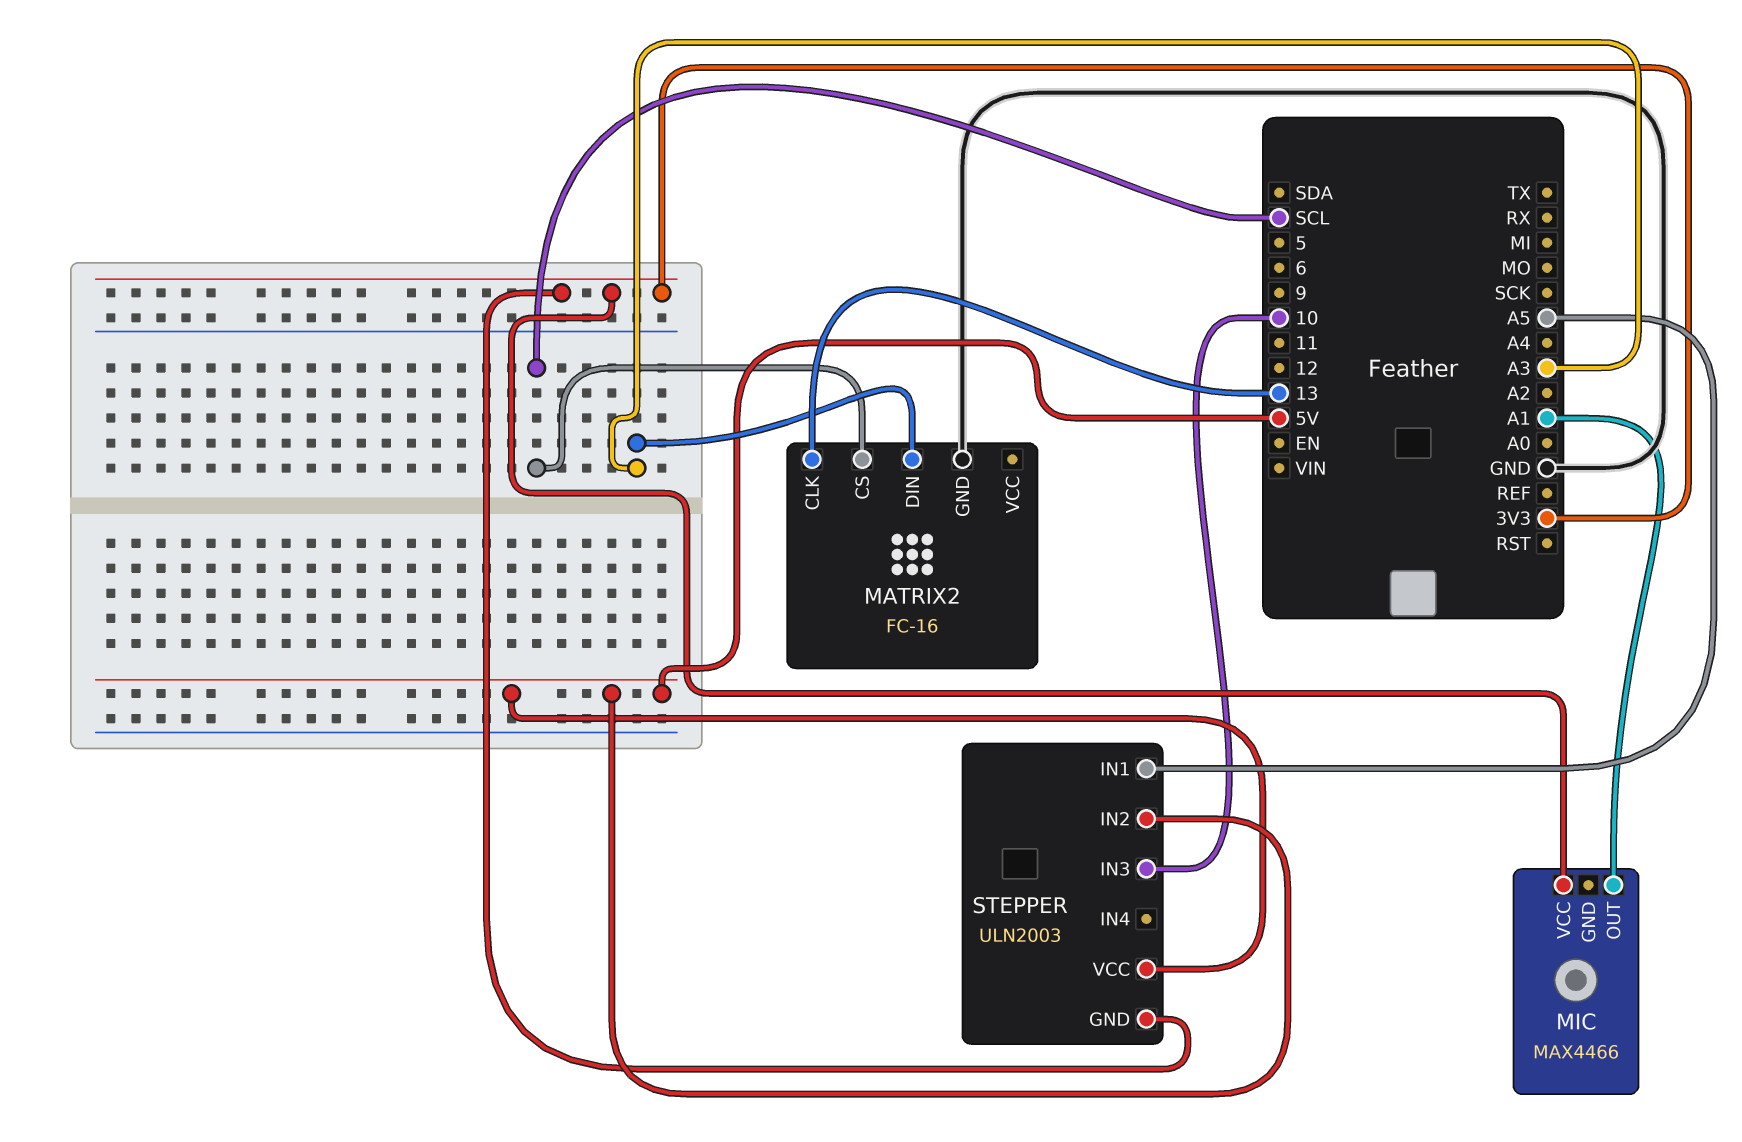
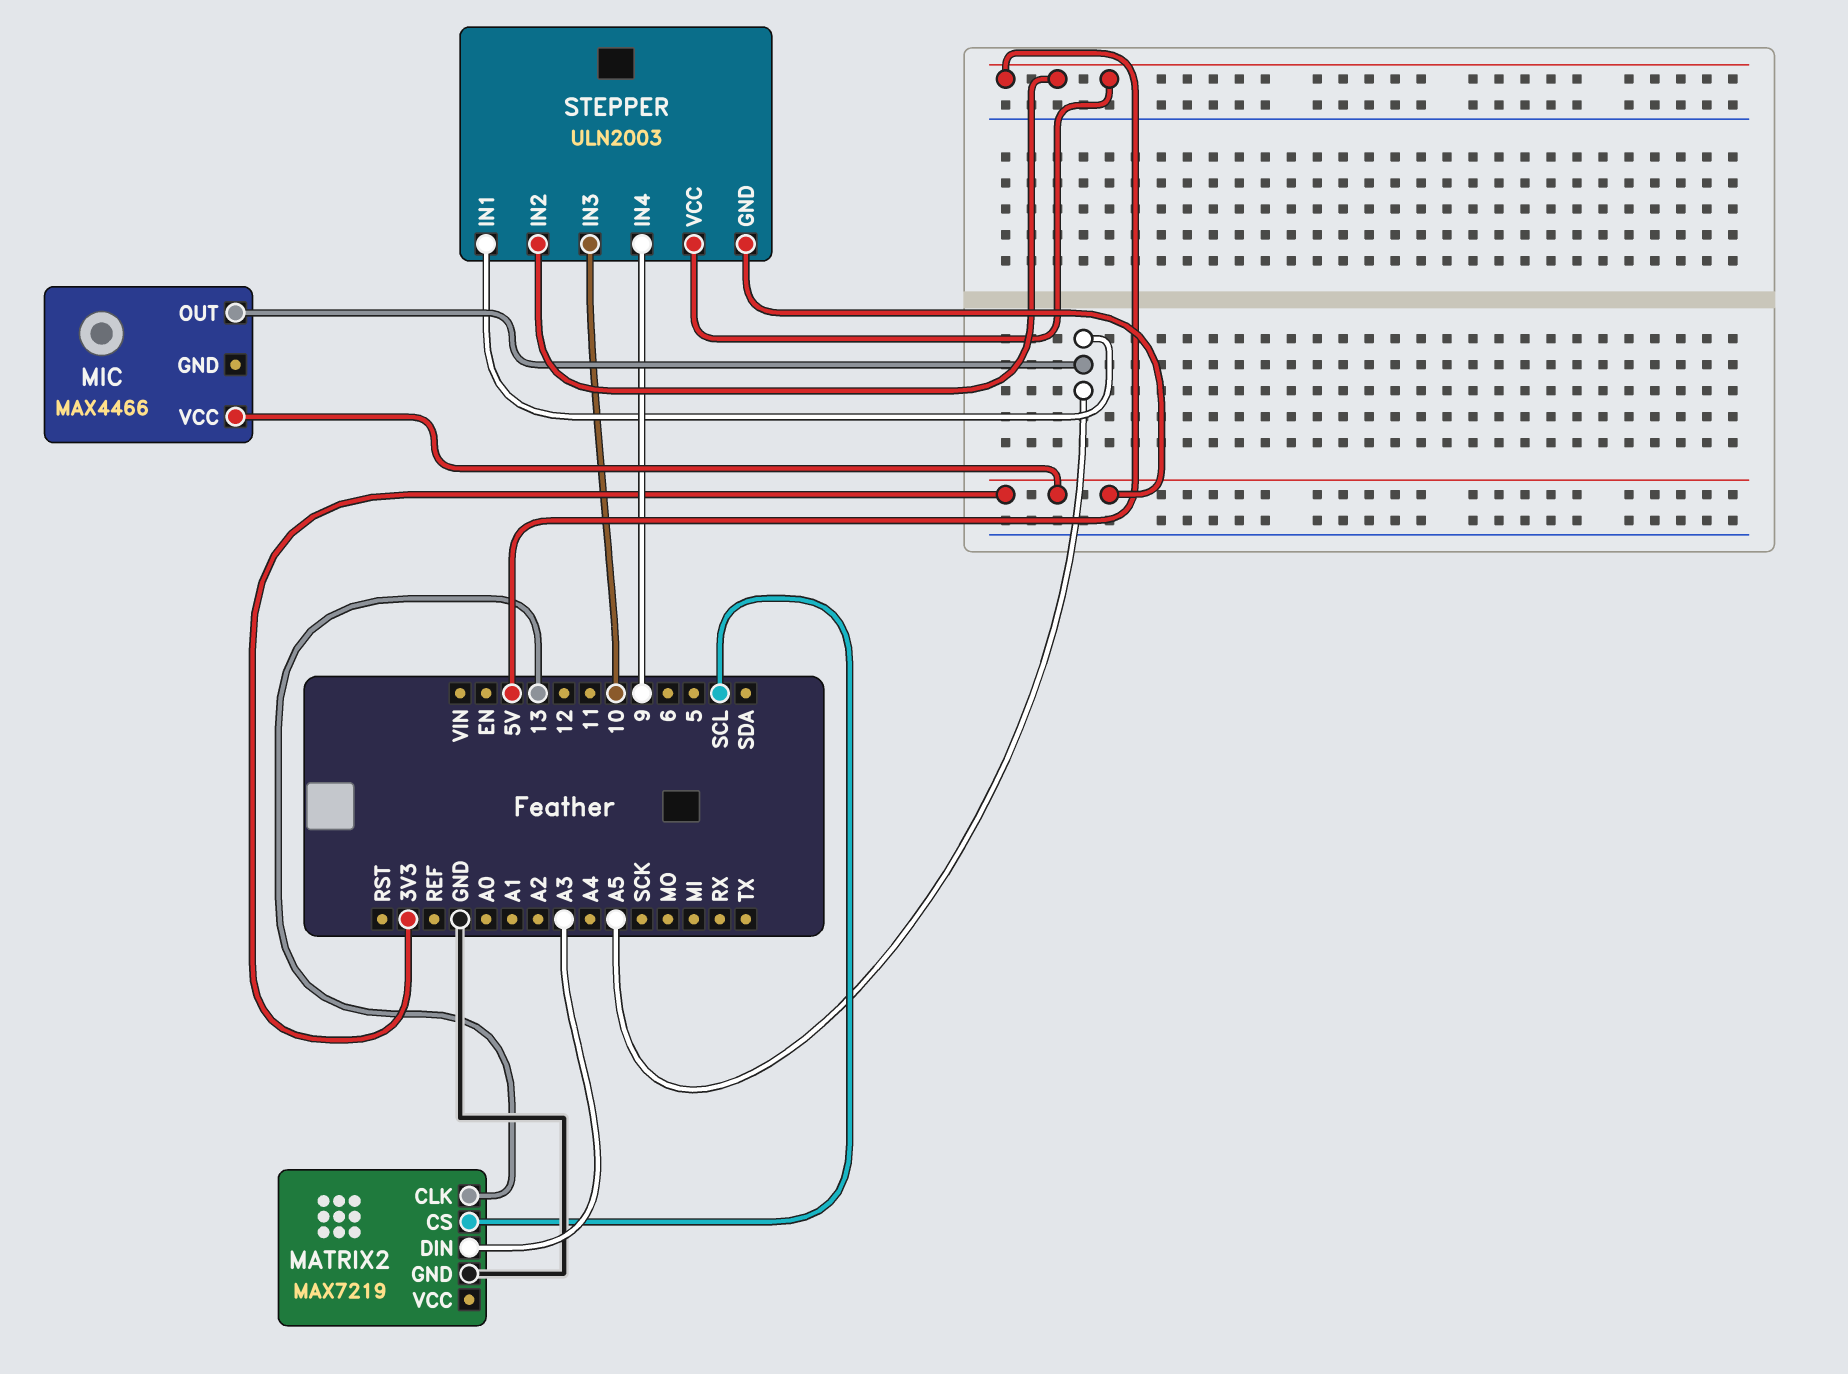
MATRIX2: FC-16 -> MAX7219
MIC pin OUT: A1 -> A5
STEPPER pin IN4: none -> 9

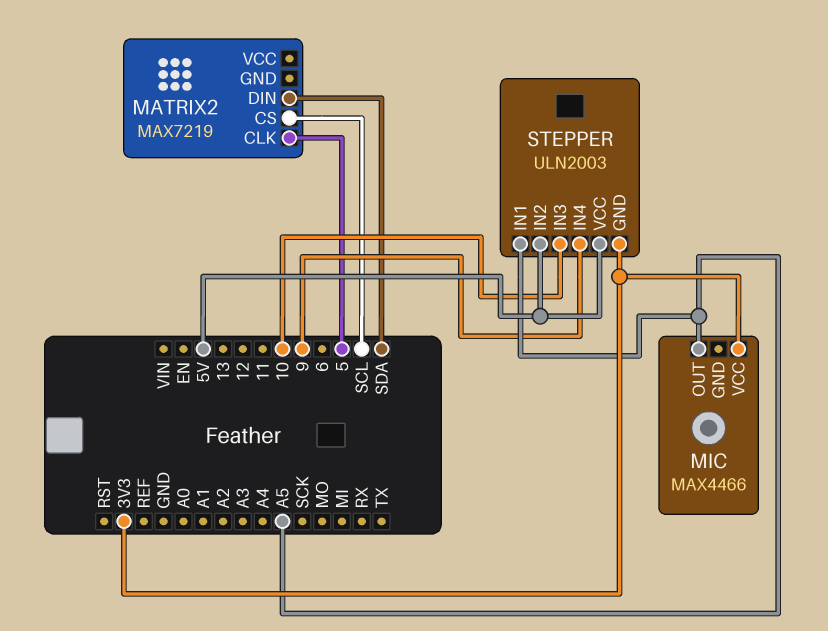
MATRIX2 pin CLK: 13 -> 5
MATRIX2 pin DIN: A3 -> SDA
MATRIX2 pin GND: GND -> none

